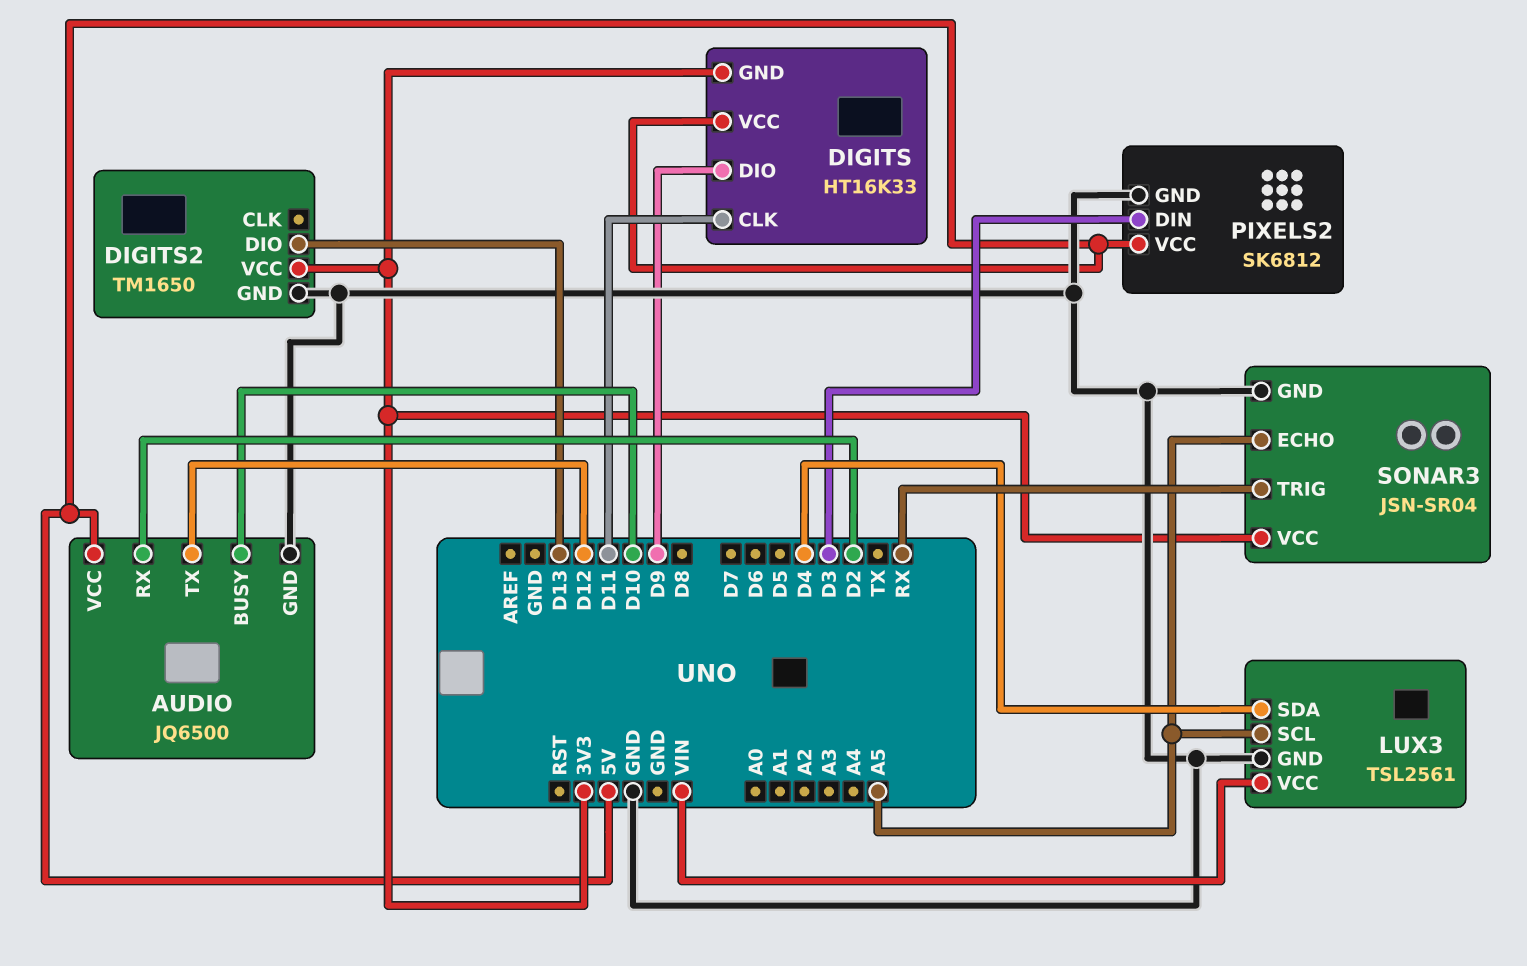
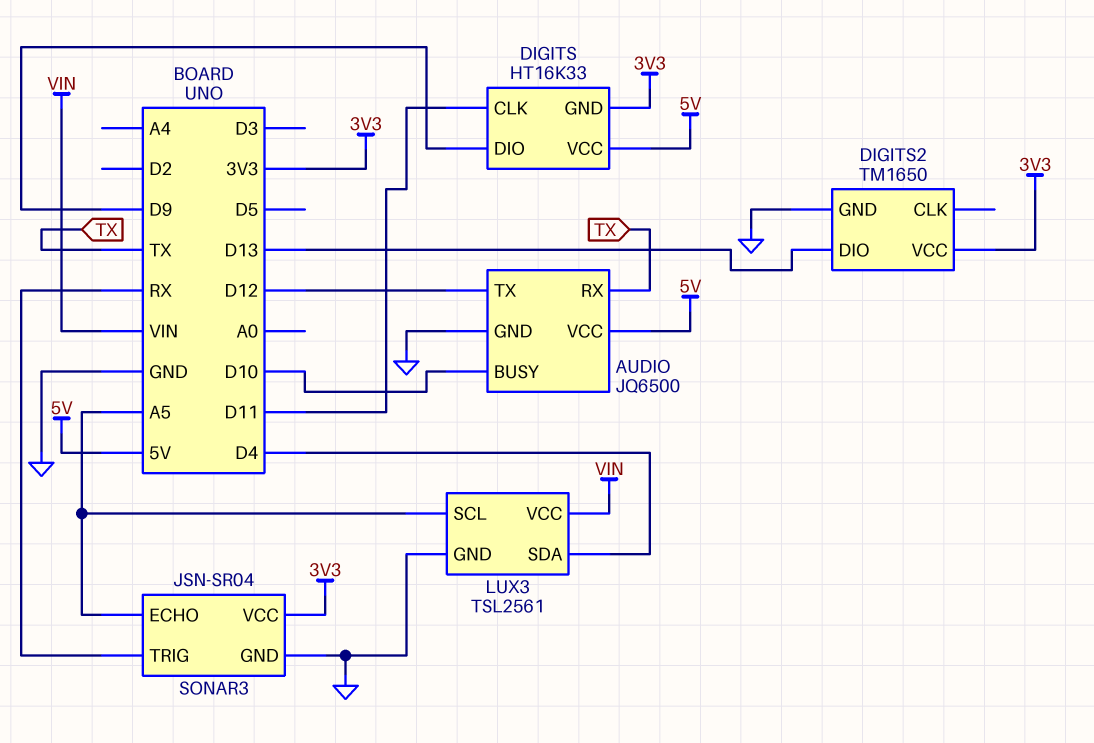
AUDIO pin RX: D2 -> TX
PIXELS2: SK6812 -> none
PIXELS2 pin DIN: D3 -> none
PIXELS2 pin GND: GND -> none
PIXELS2 pin VCC: 5V -> none

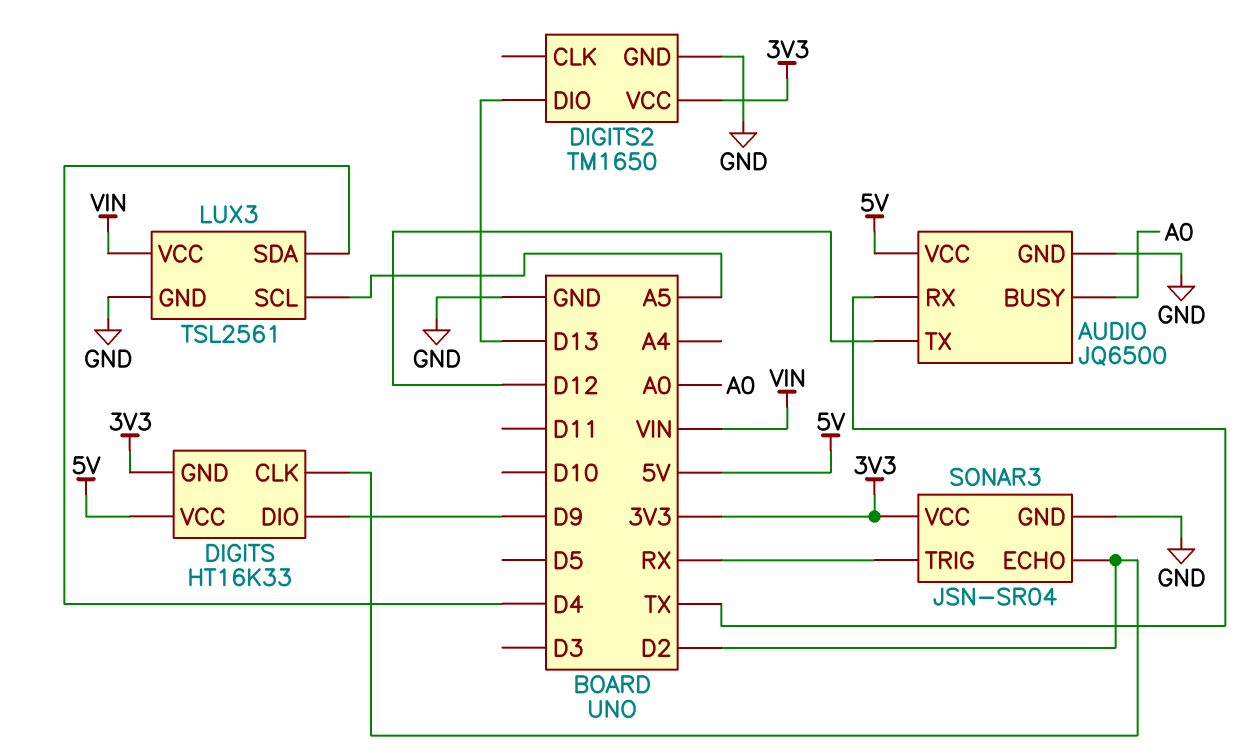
AUDIO pin BUSY: D10 -> A0
DIGITS pin CLK: D11 -> D2
SONAR3 pin ECHO: A5 -> D2

